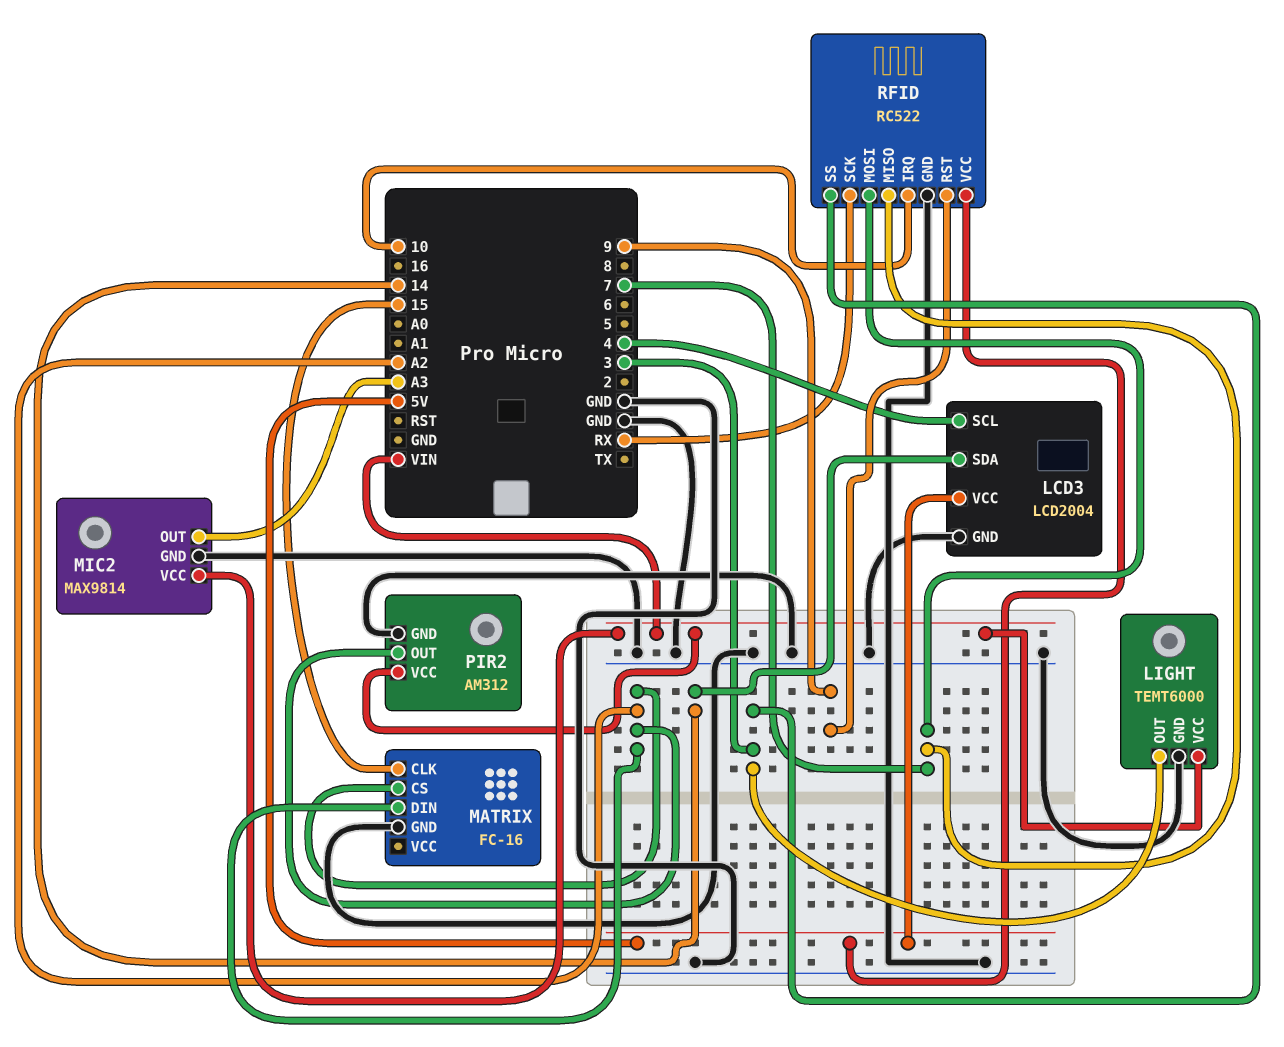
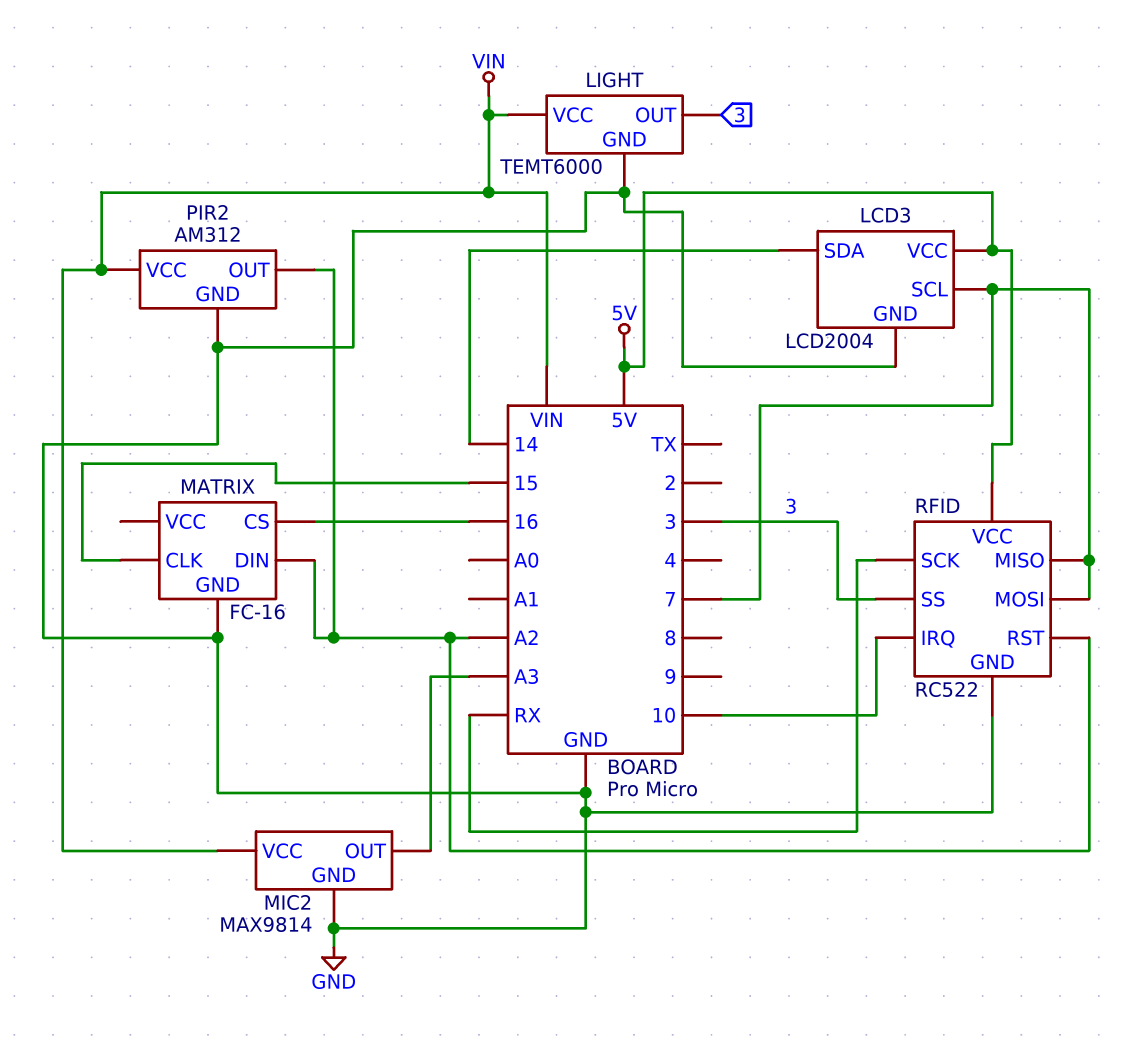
LCD3 pin SCL: 4 -> 7
MATRIX pin CS: A2 -> 16
RFID pin RST: 9 -> A2

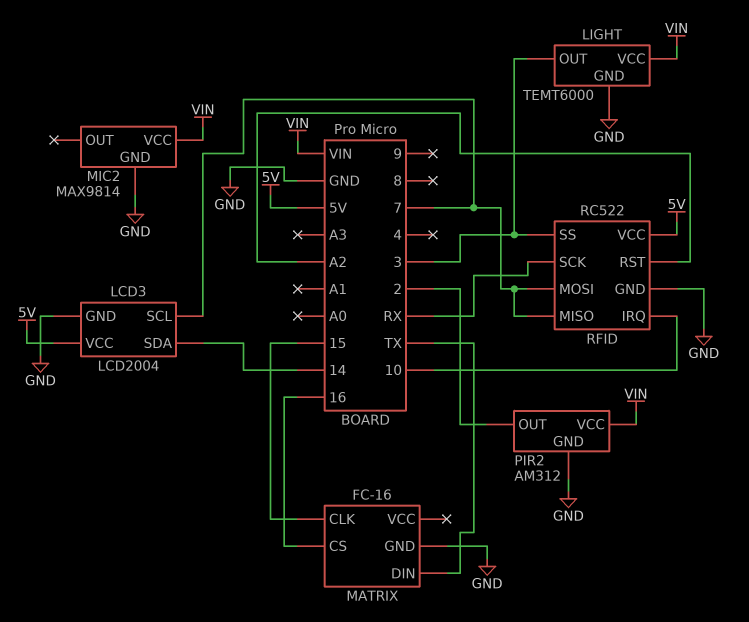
MATRIX pin DIN: A2 -> TX
MIC2 pin OUT: A3 -> none
PIR2 pin OUT: A2 -> 2

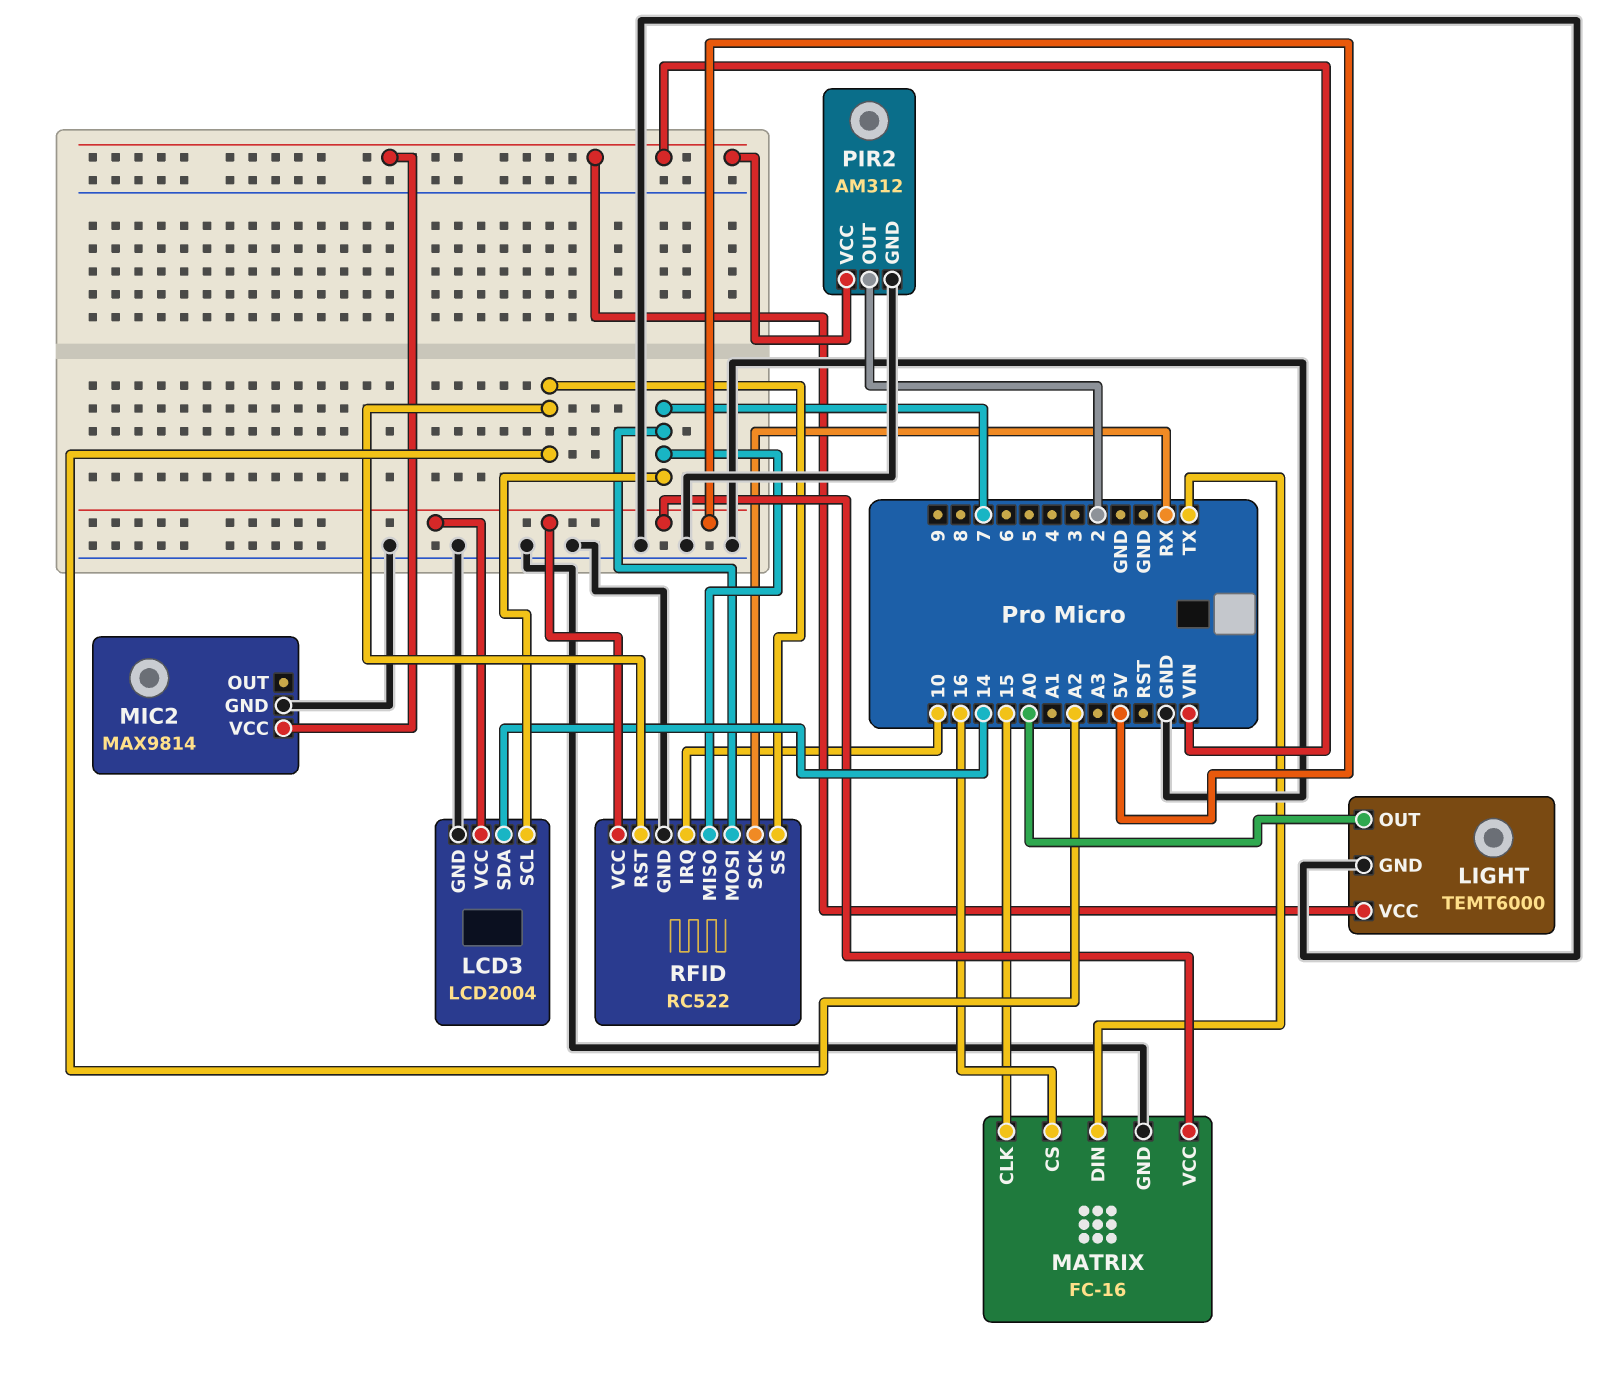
LIGHT pin OUT: 3 -> A0
MATRIX pin VCC: none -> 5V
RFID pin SS: 3 -> A2

